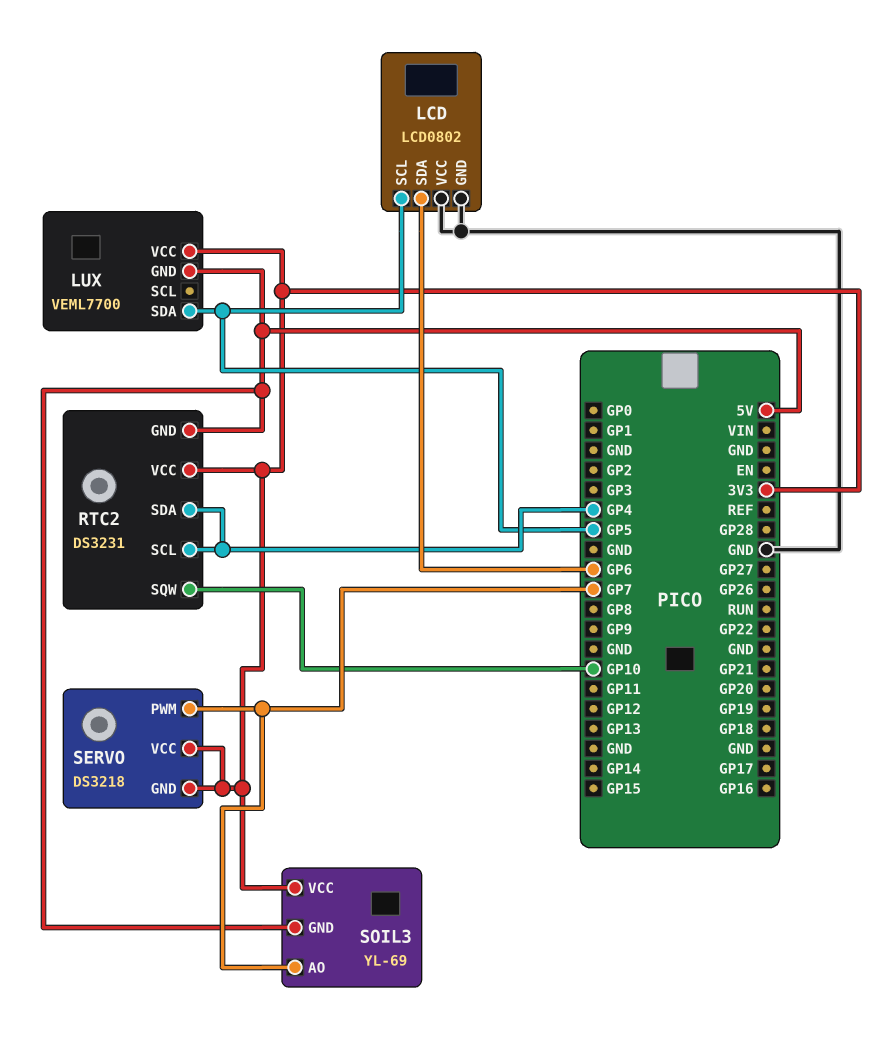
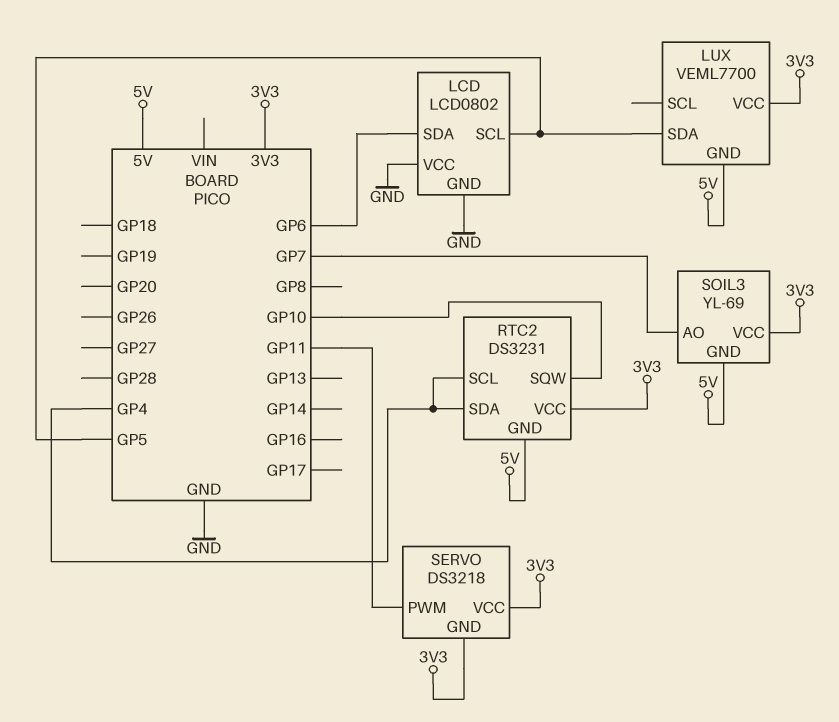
SERVO pin PWM: GP7 -> GP11

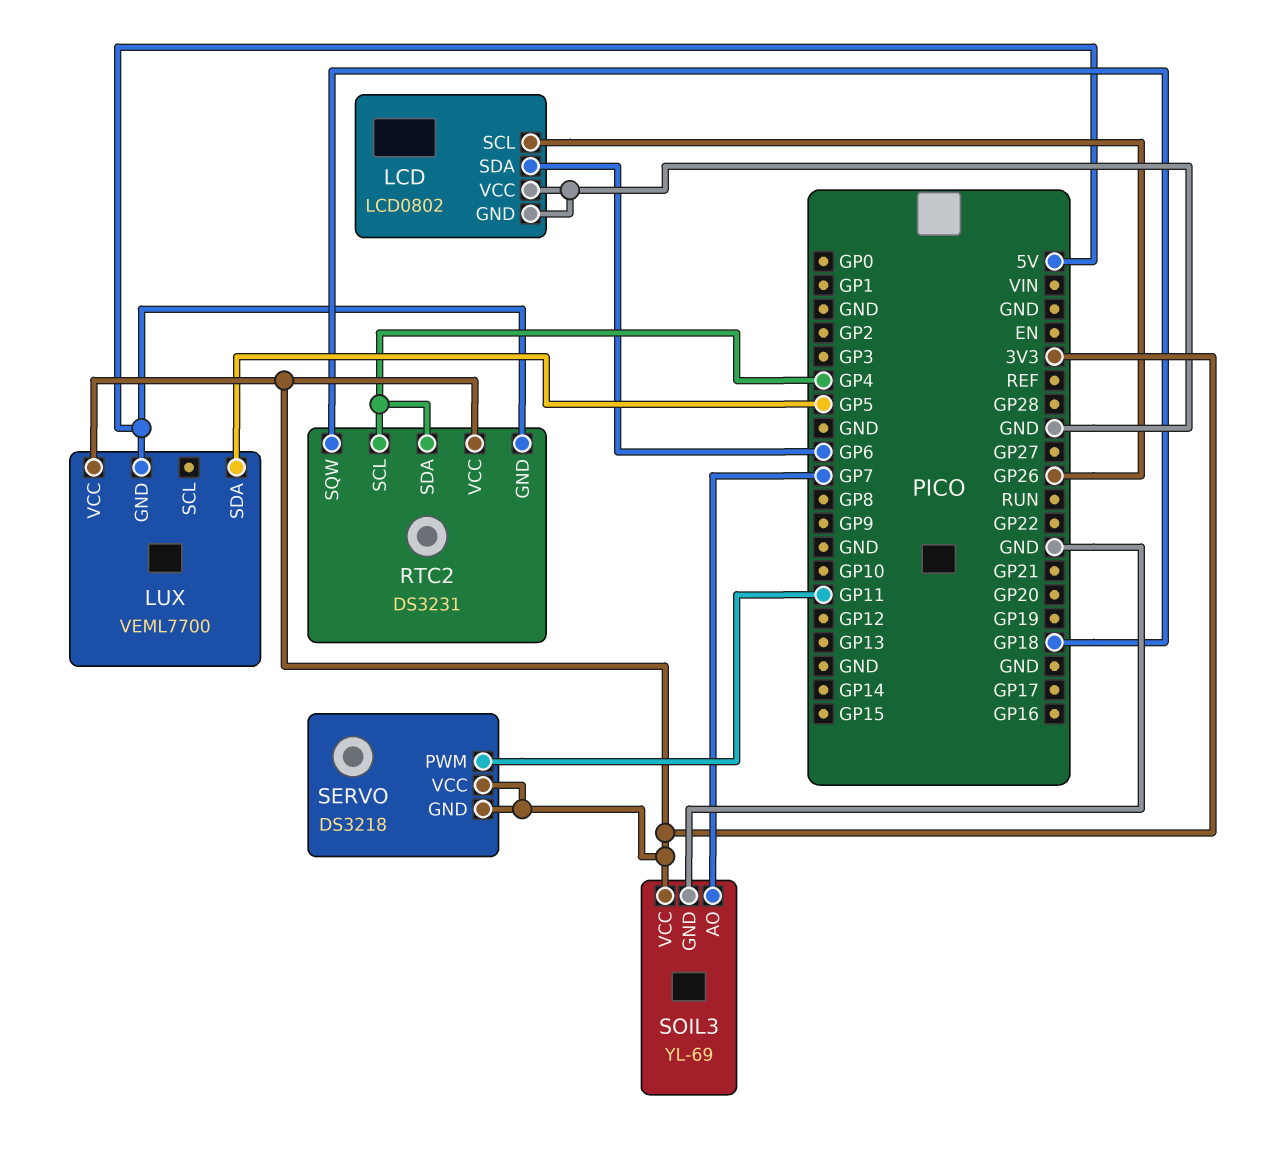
LCD pin SCL: GP5 -> GP26
RTC2 pin SQW: GP10 -> GP18
SOIL3 pin GND: 5V -> GND

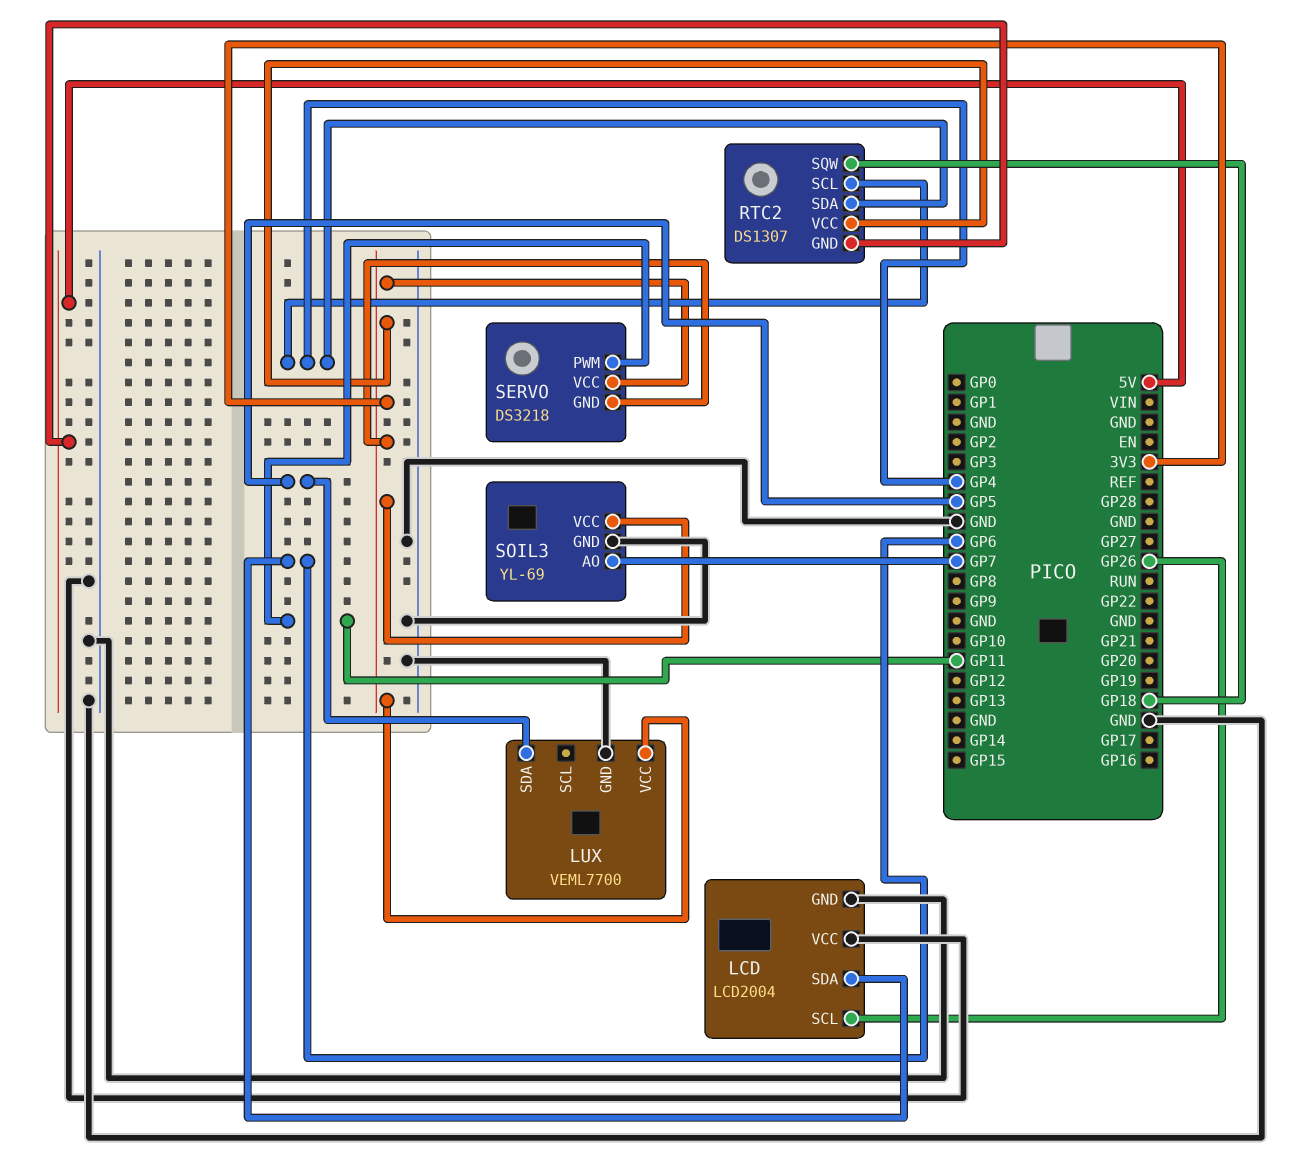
LCD: LCD0802 -> LCD2004
LUX pin GND: 5V -> GND
RTC2: DS3231 -> DS1307

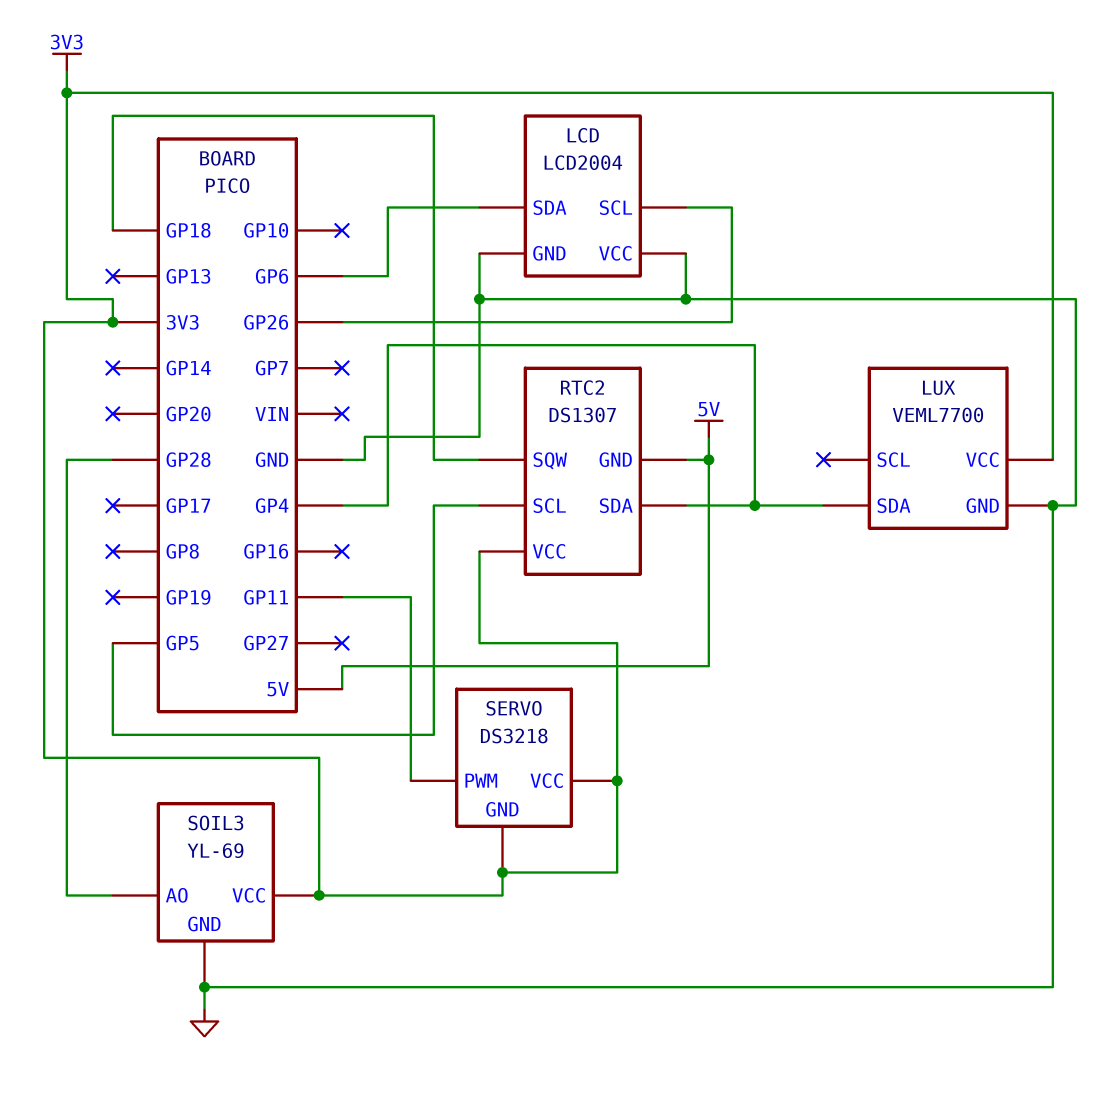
LUX pin SDA: GP5 -> GP4
RTC2 pin SCL: GP4 -> GP5
SOIL3 pin AO: GP7 -> GP28

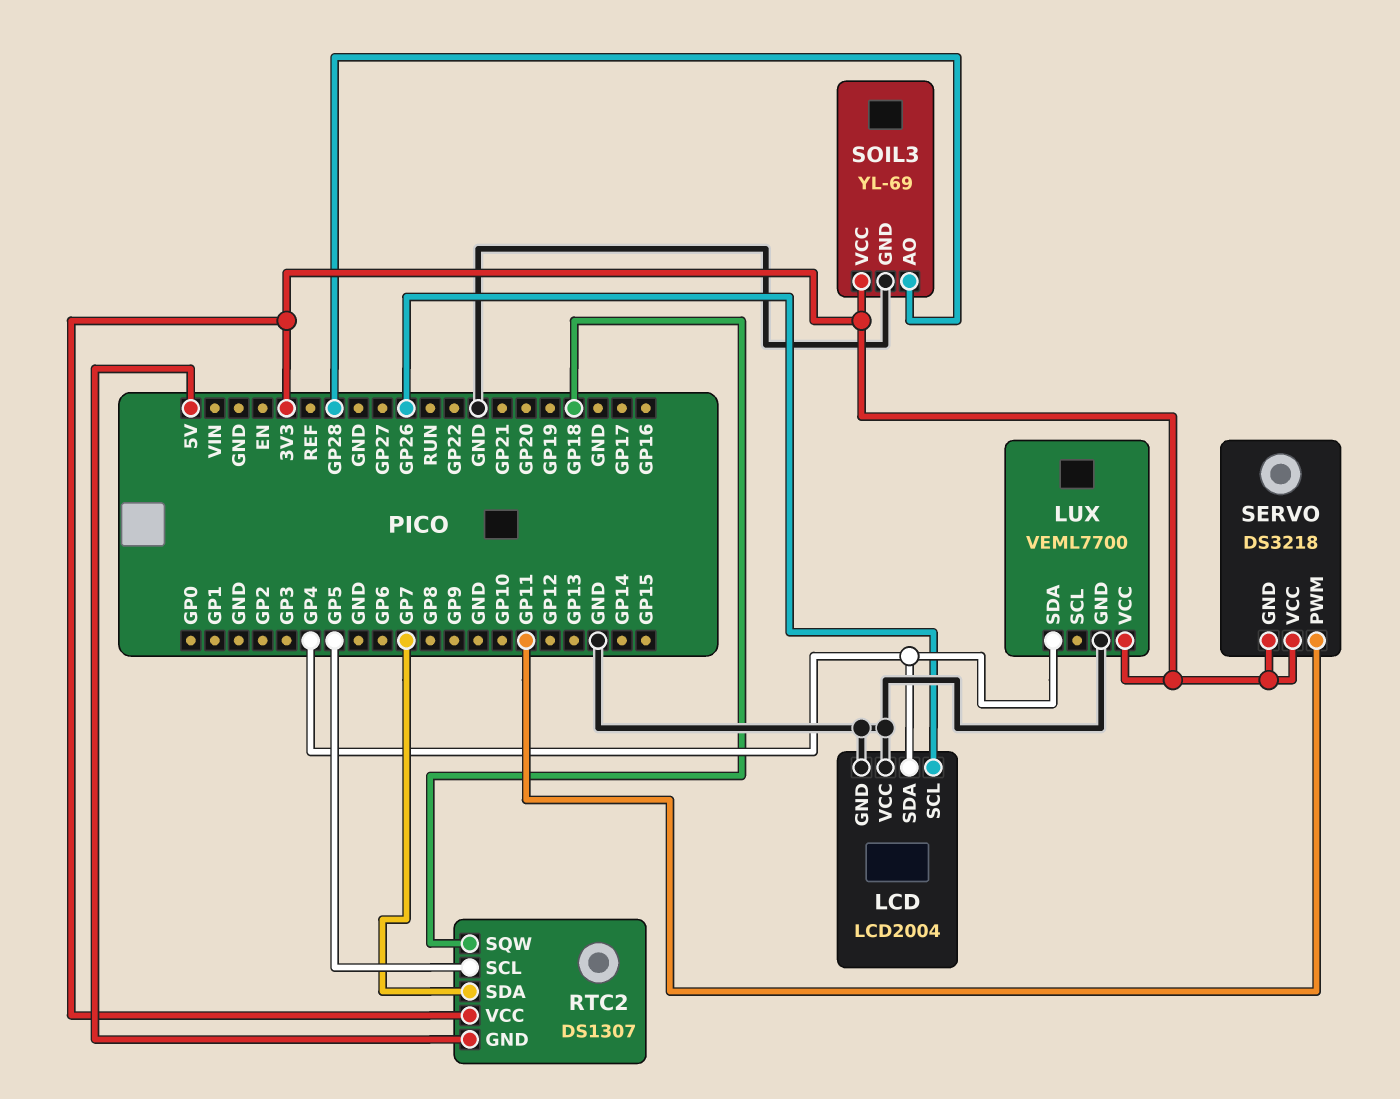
LCD pin SDA: GP6 -> GP4
RTC2 pin SDA: GP4 -> GP7

